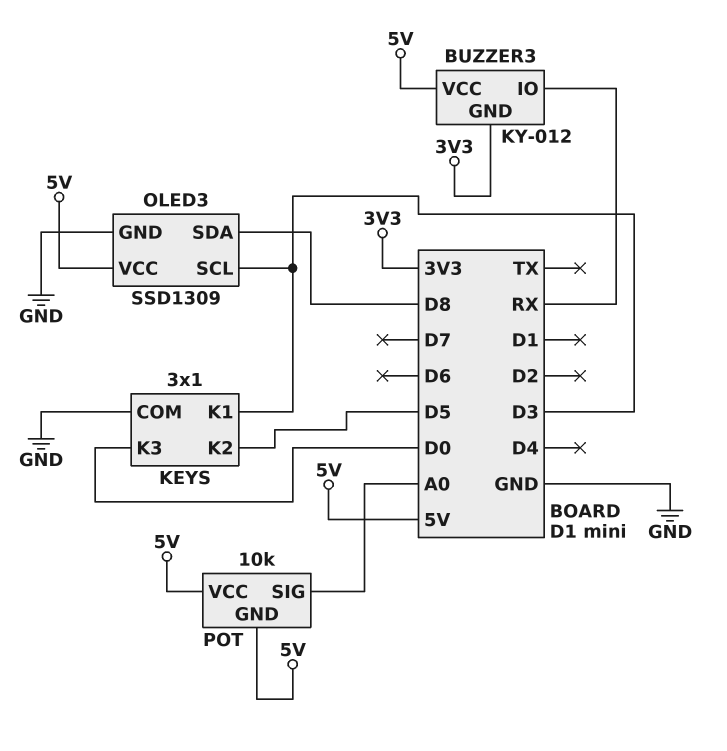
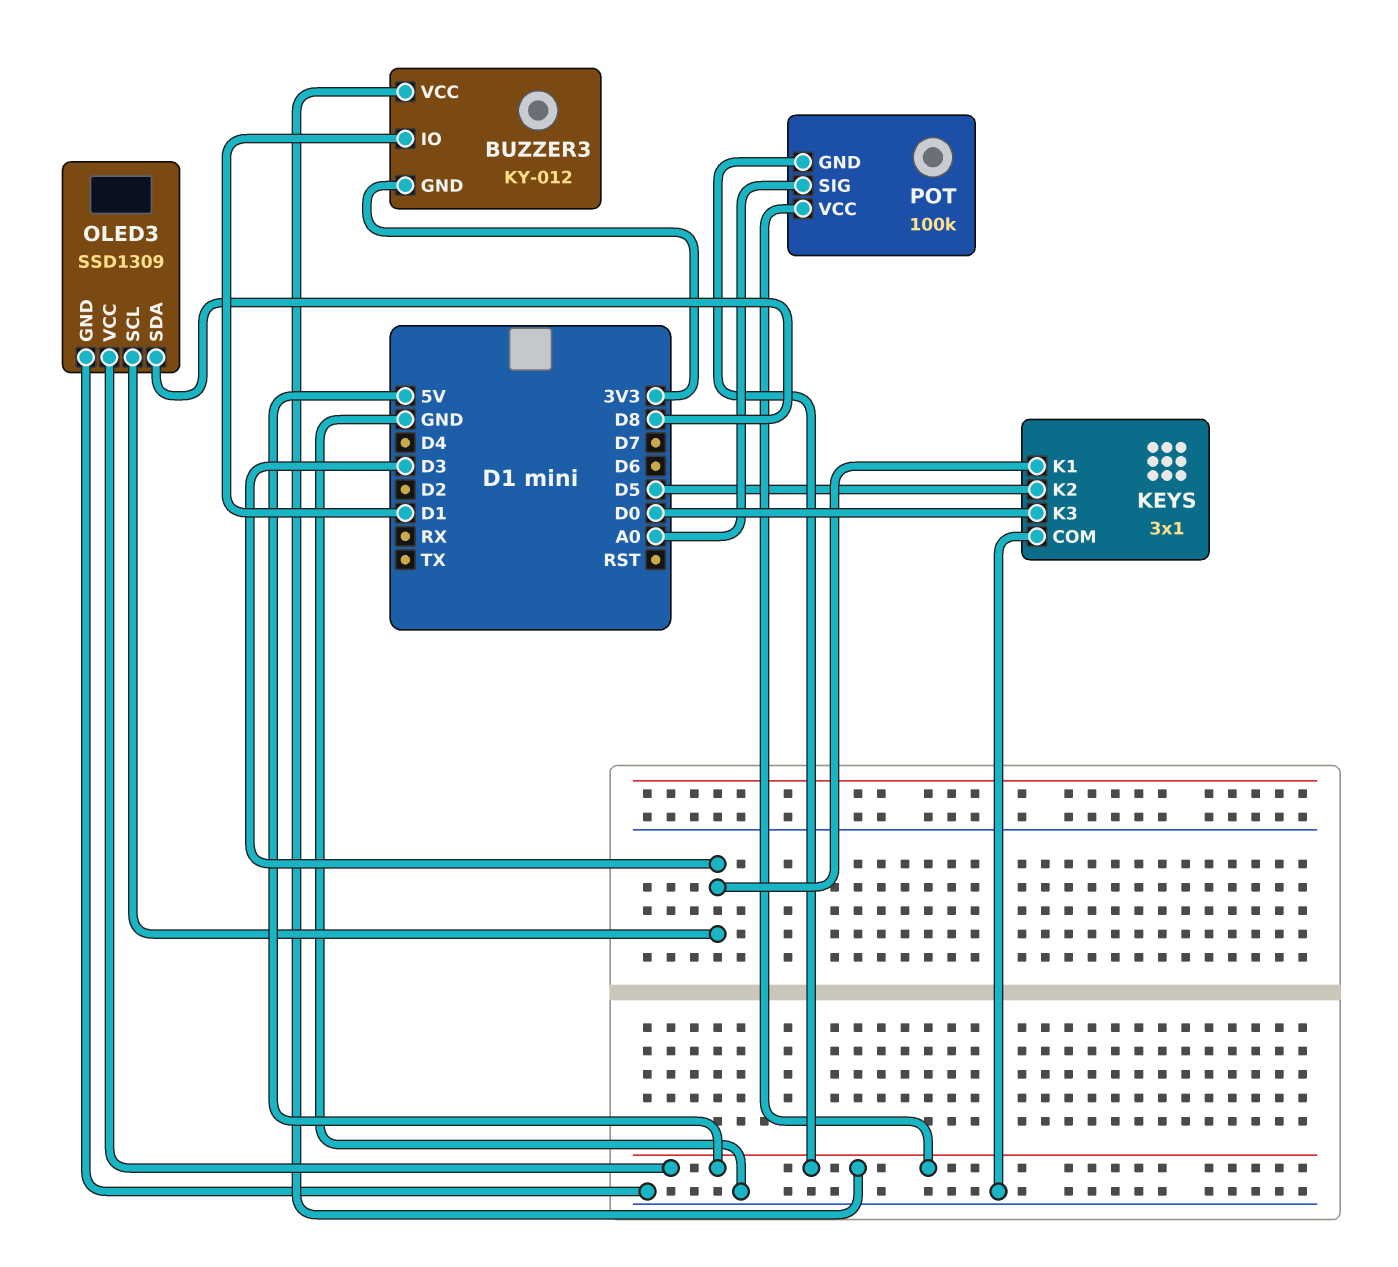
BUZZER3 pin IO: RX -> D1
POT: 10k -> 100k

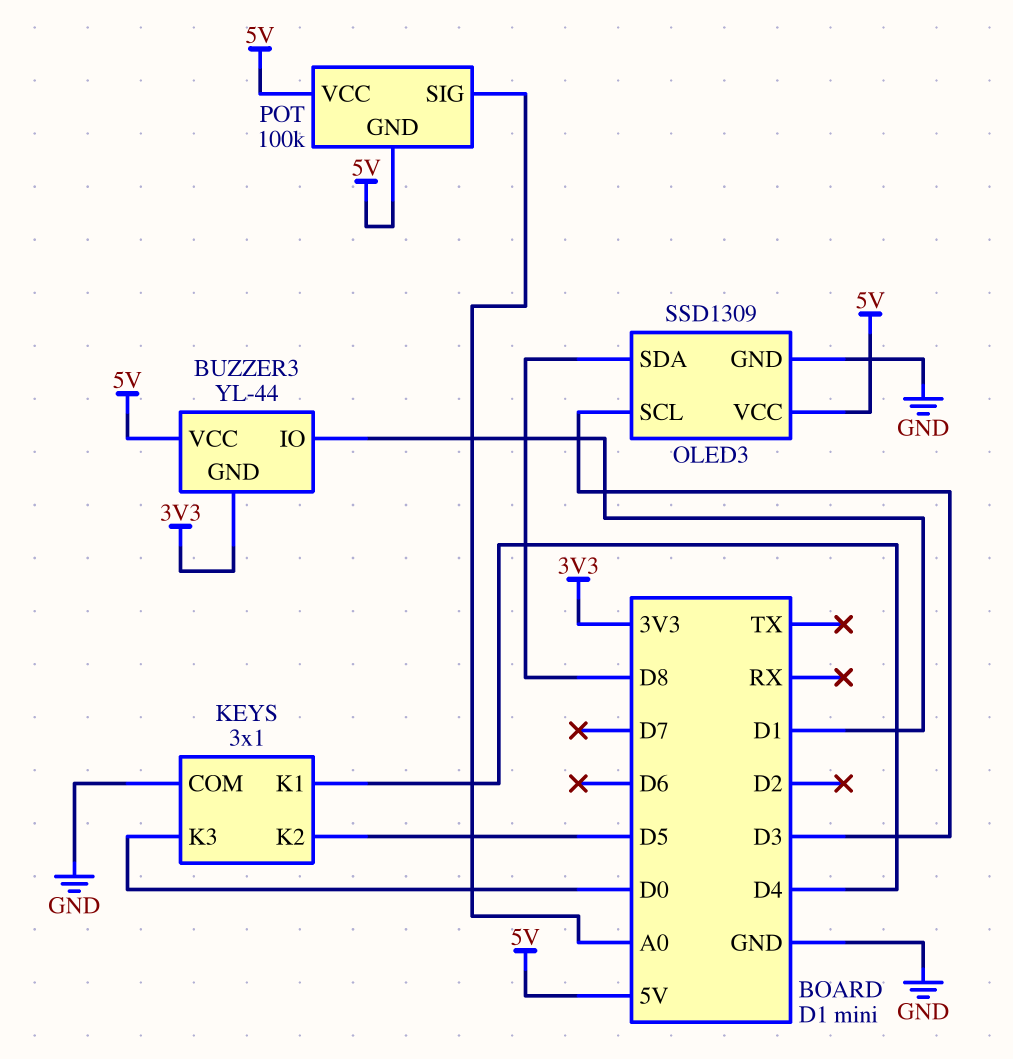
BUZZER3: KY-012 -> YL-44
KEYS pin K1: D3 -> D4

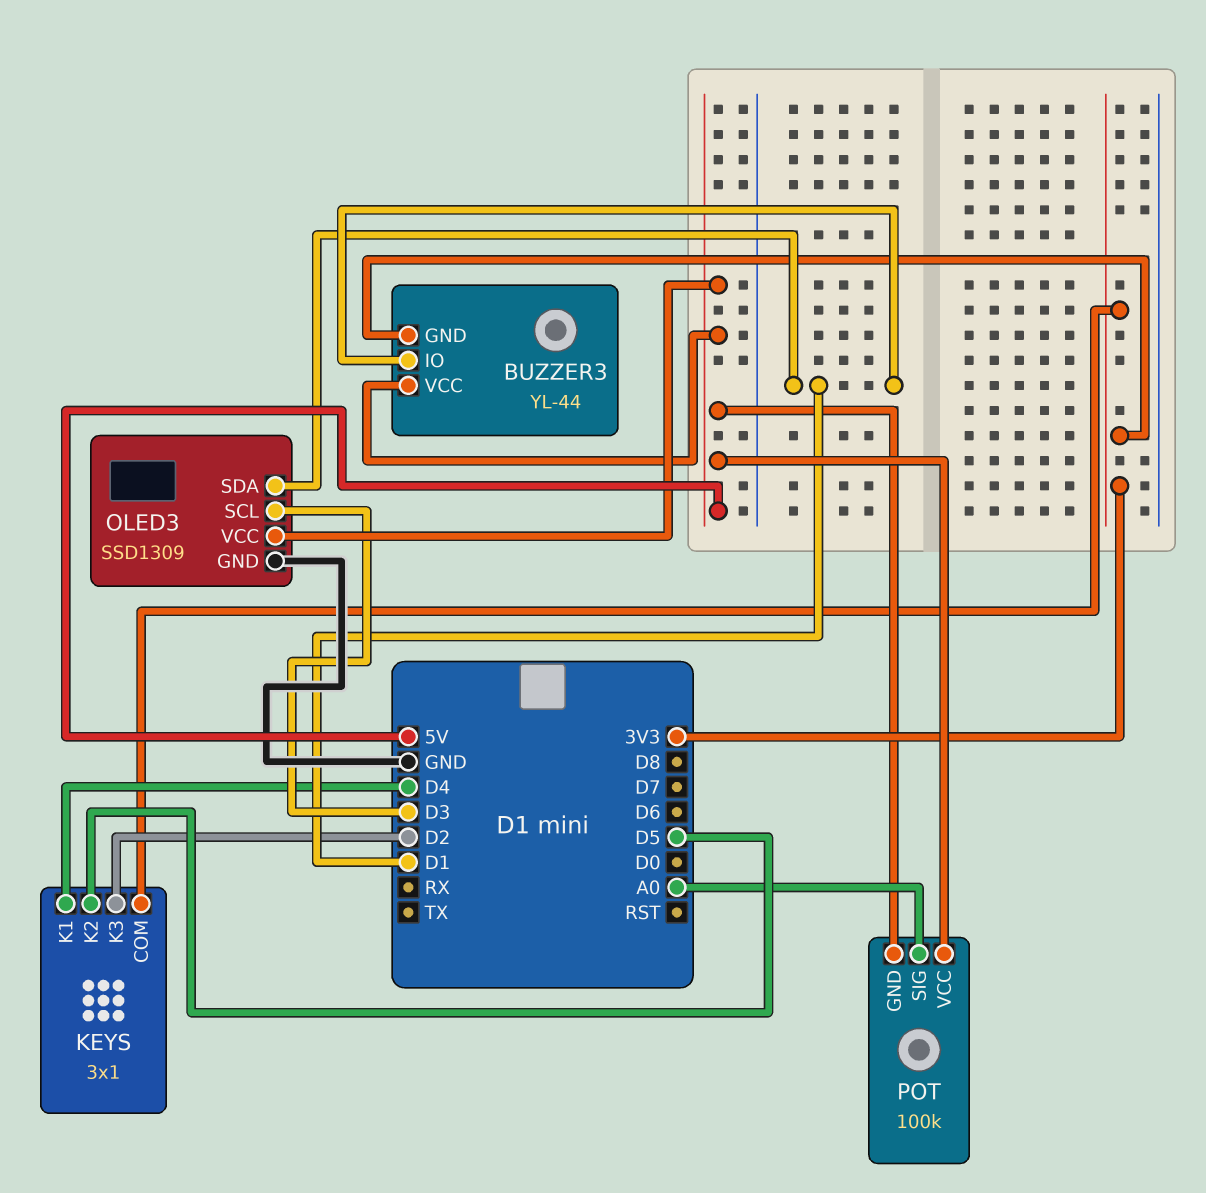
KEYS pin COM: GND -> 3V3
KEYS pin K3: D0 -> D2
OLED3 pin SDA: D8 -> D1

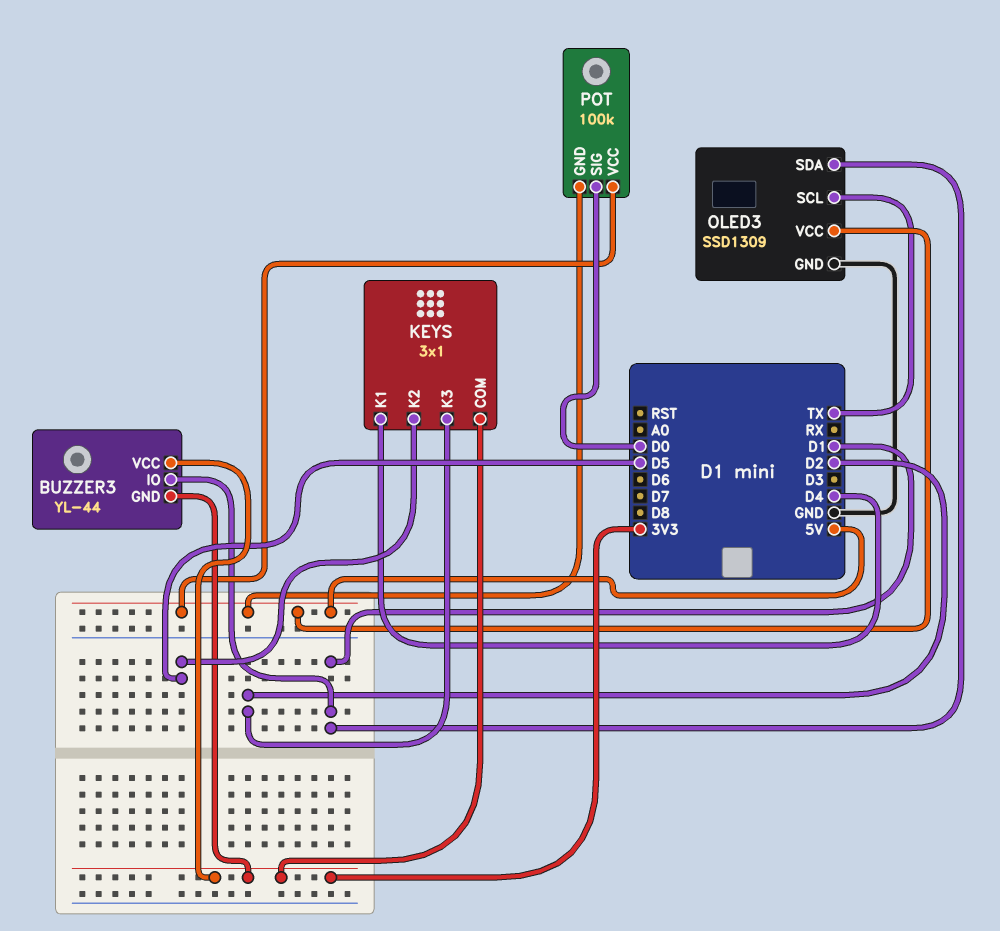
BUZZER3 pin VCC: 5V -> 3V3
OLED3 pin SCL: D3 -> TX
POT pin SIG: A0 -> D0

